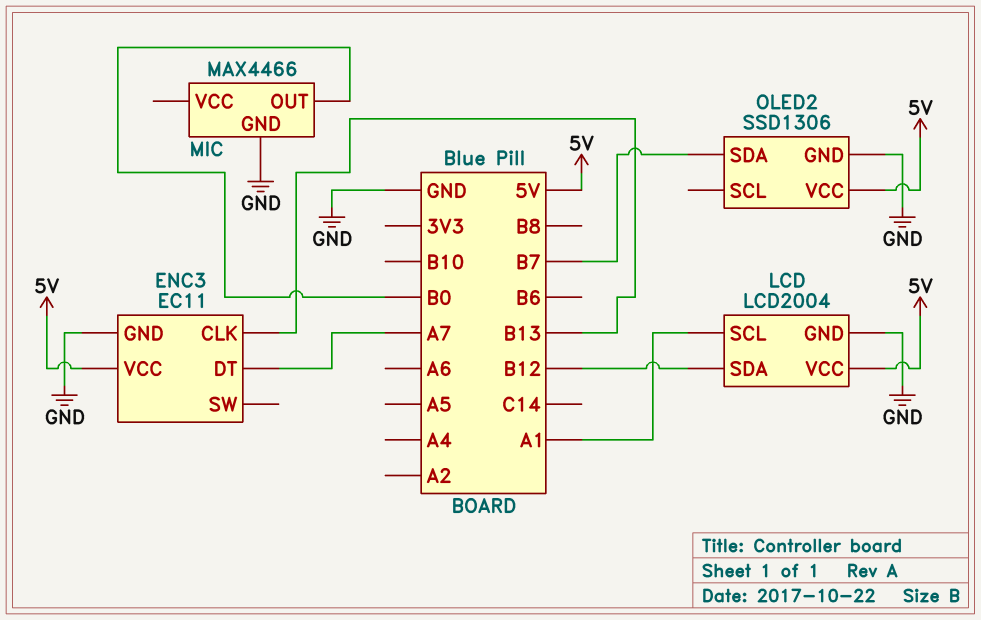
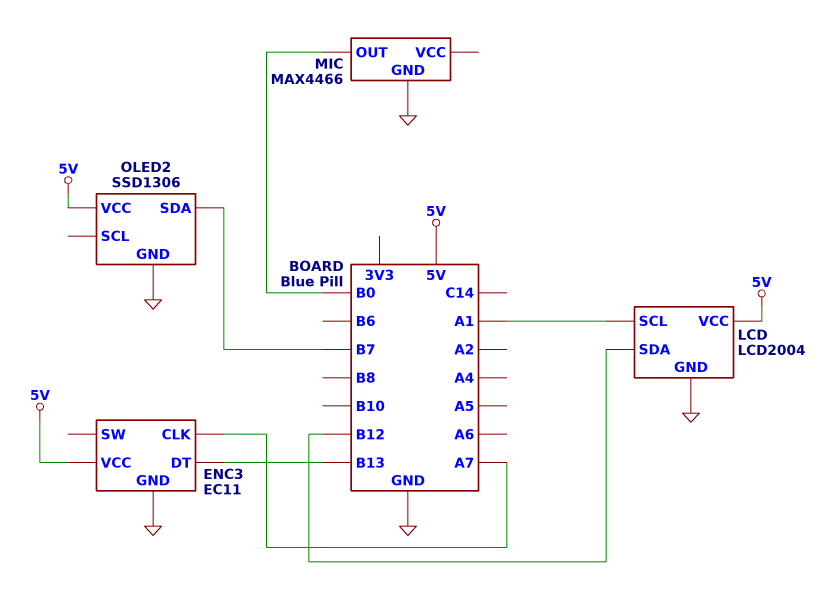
ENC3 pin CLK: B13 -> A7
ENC3 pin DT: A7 -> B13

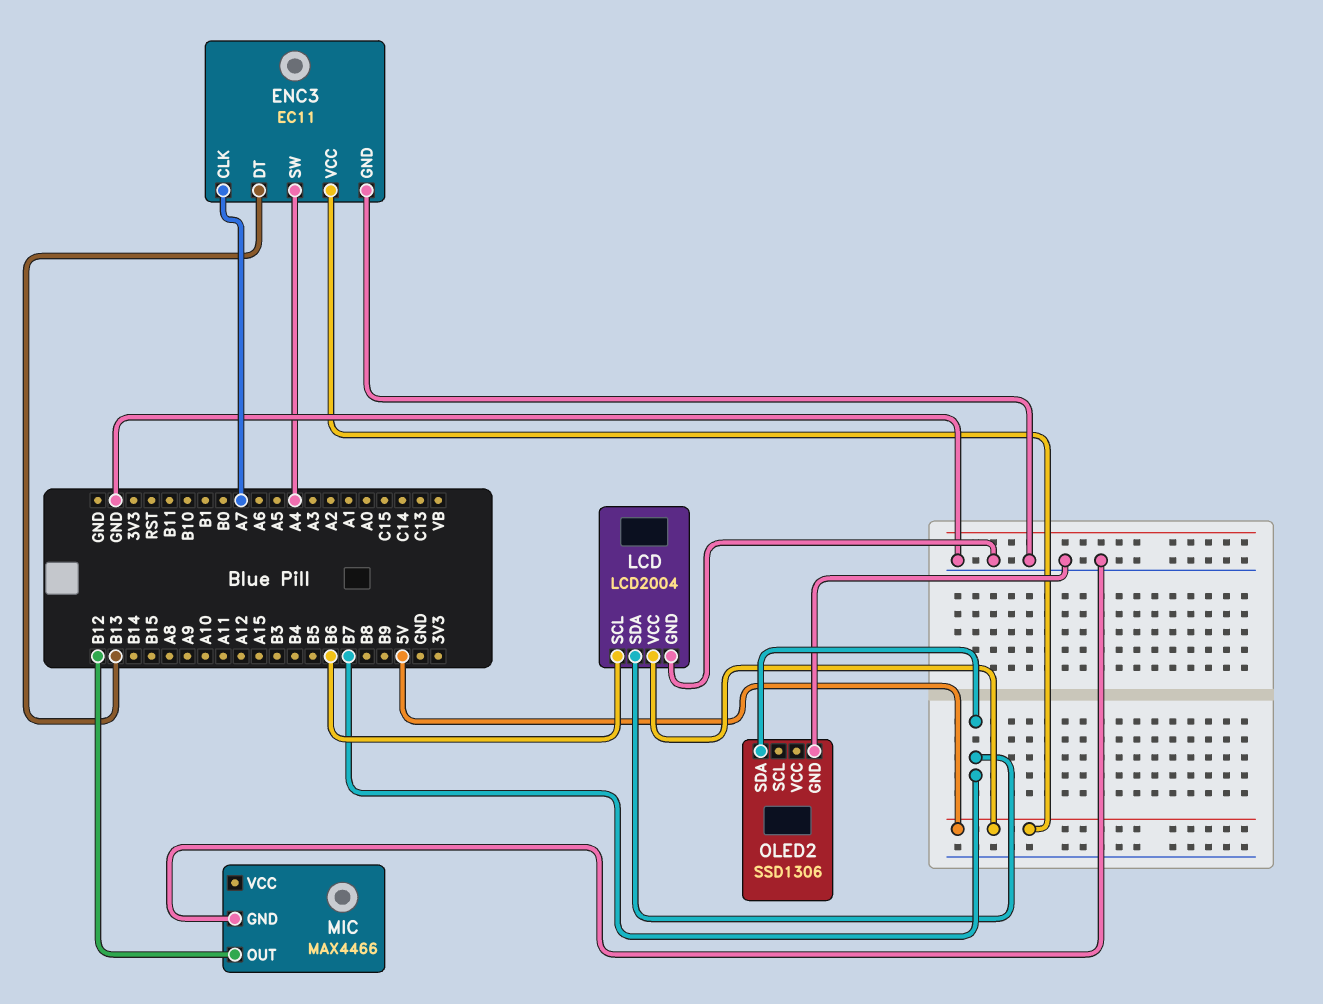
ENC3 pin SW: none -> A4
LCD pin SCL: A1 -> B6
LCD pin SDA: B12 -> B7
MIC pin OUT: B0 -> B12
OLED2 pin VCC: 5V -> none

